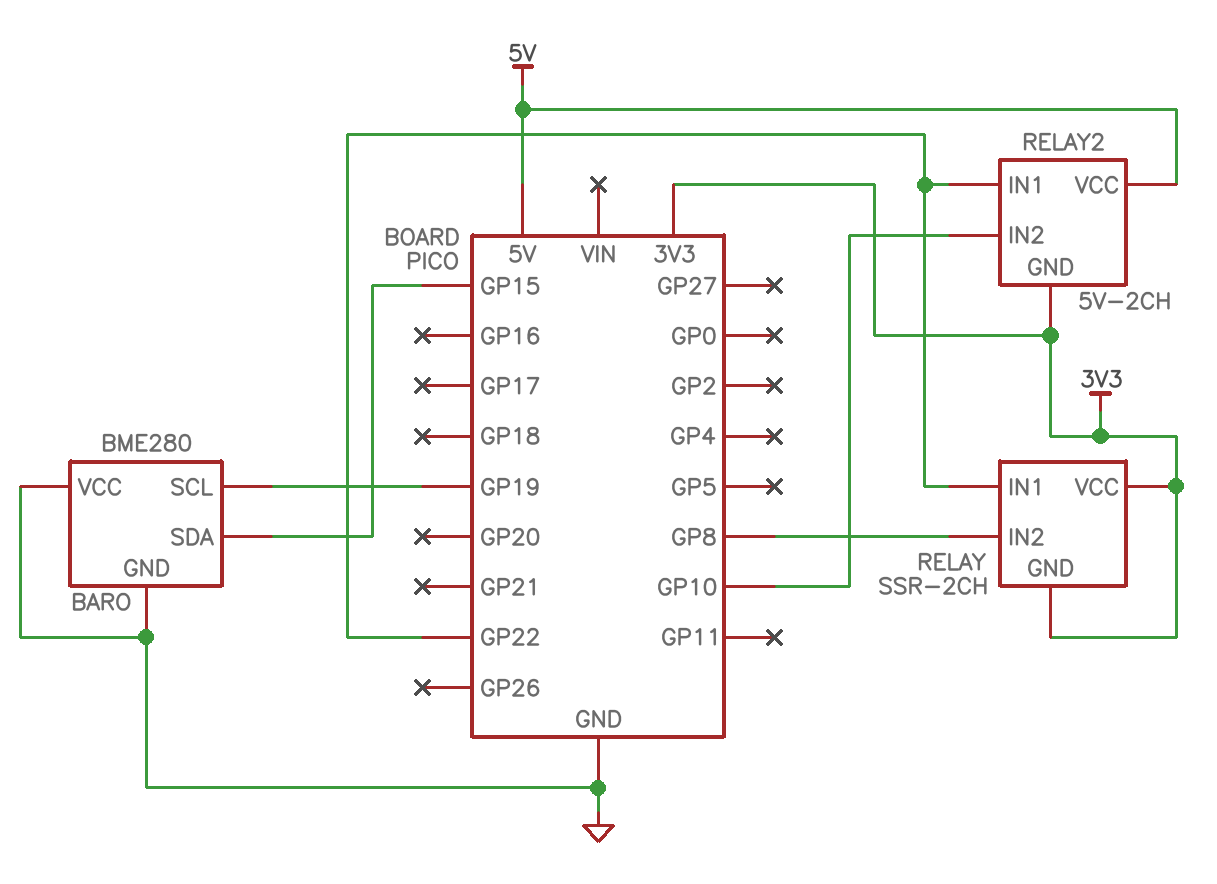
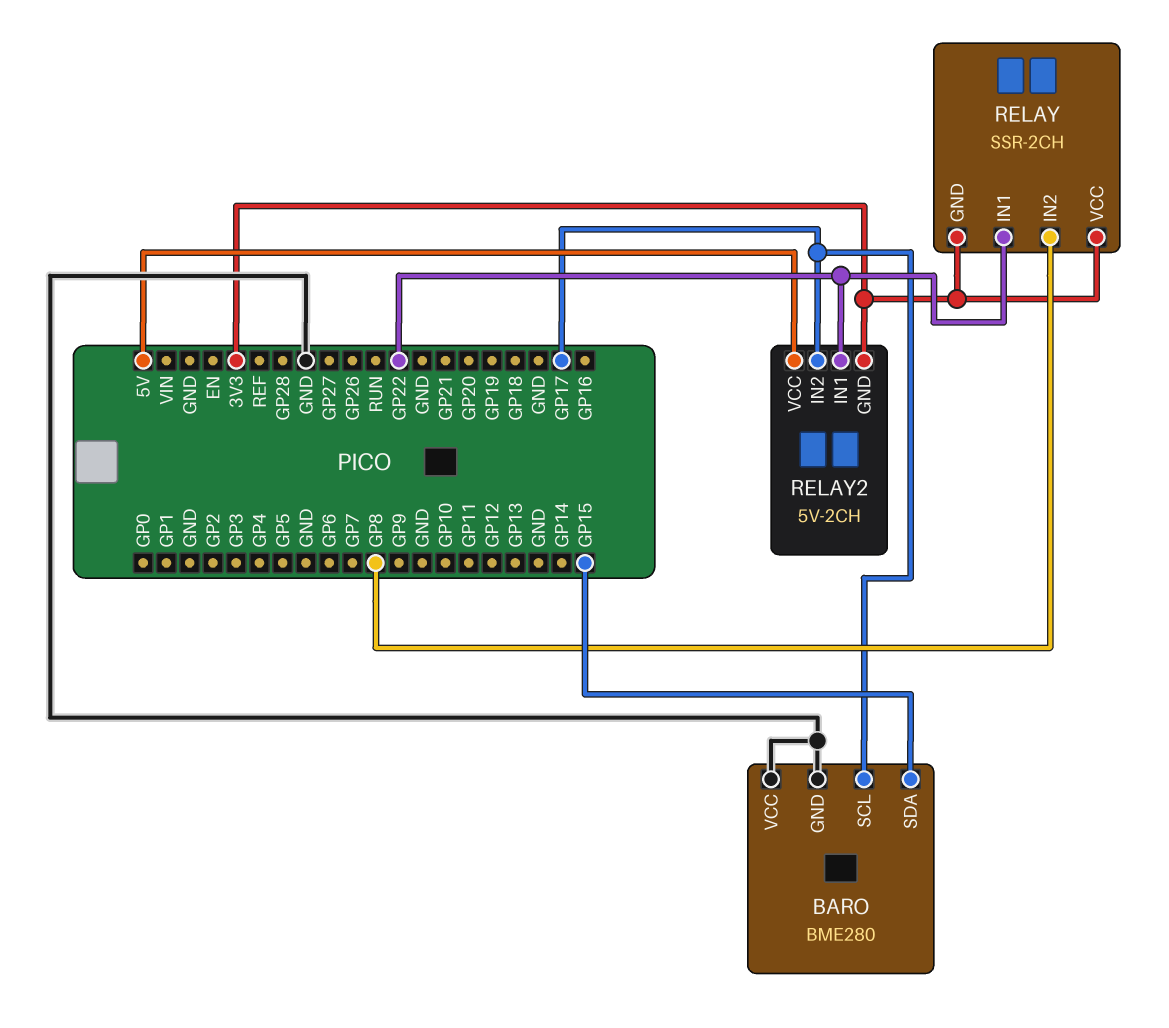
BARO pin SCL: GP19 -> GP17
RELAY2 pin IN2: GP10 -> GP17

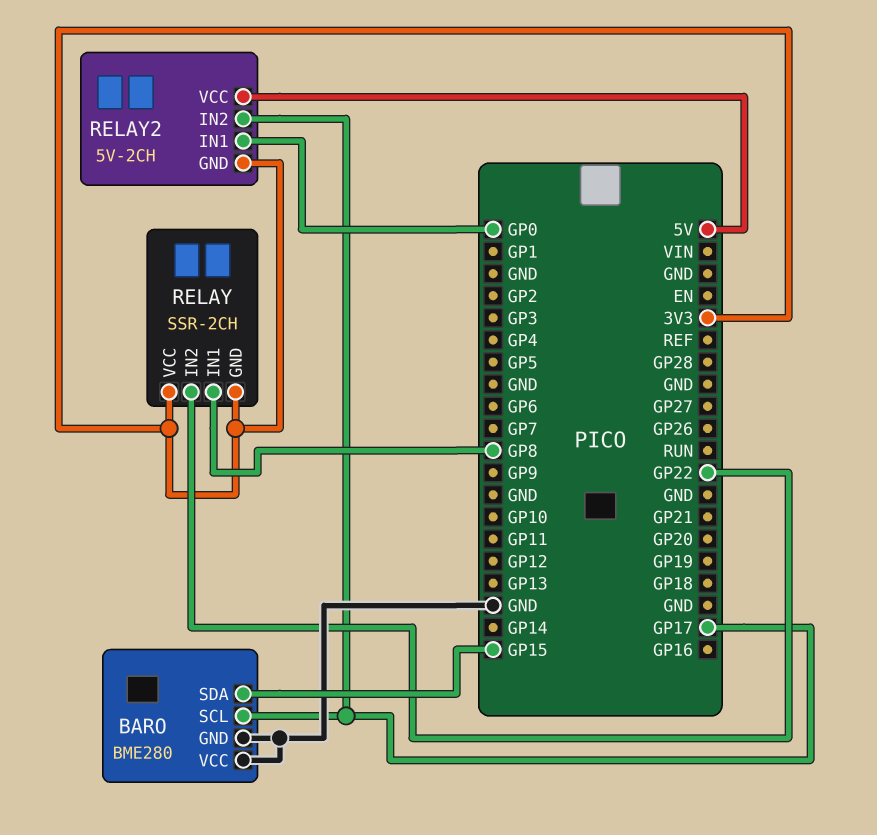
RELAY pin IN1: GP22 -> GP8
RELAY pin IN2: GP8 -> GP22
RELAY2 pin IN1: GP22 -> GP0

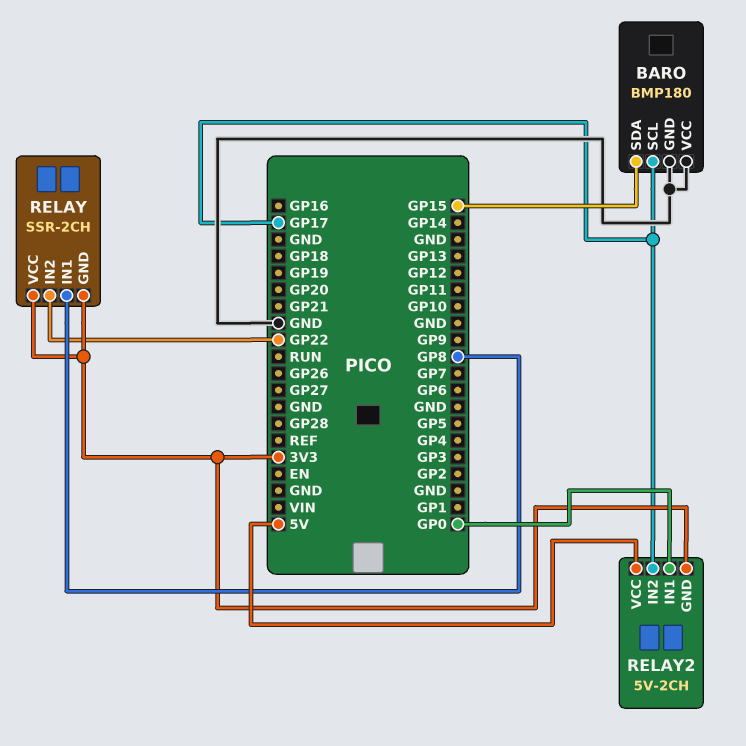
BARO: BME280 -> BMP180

